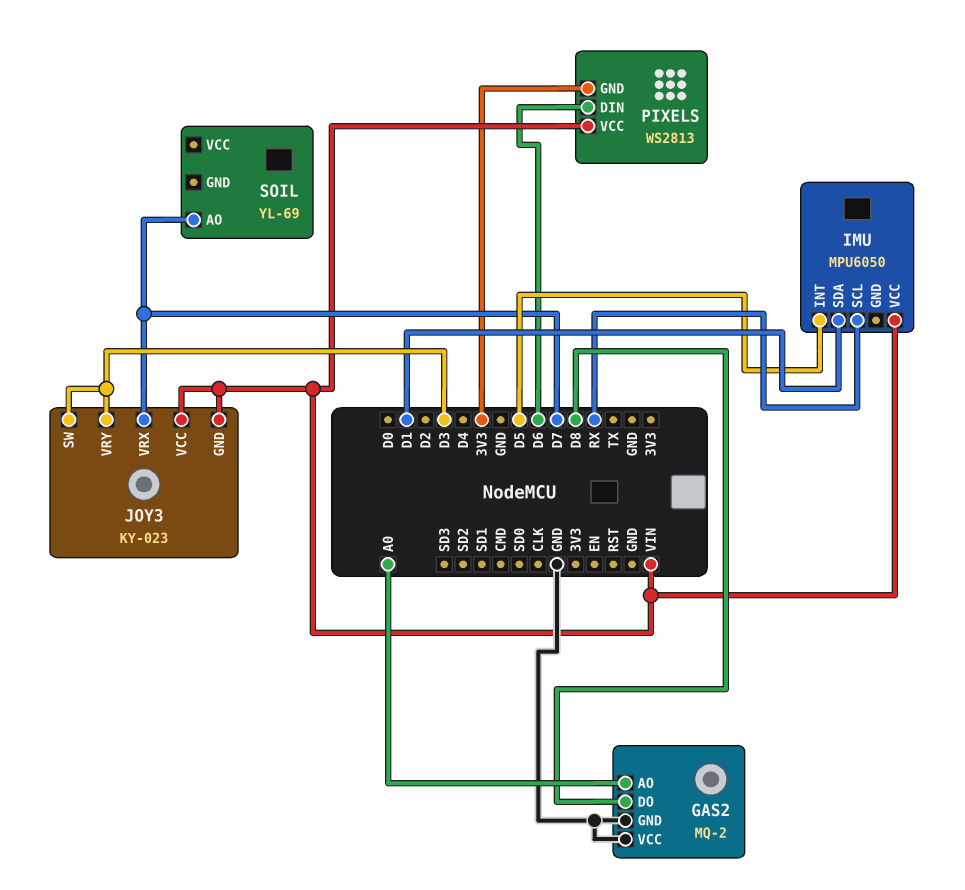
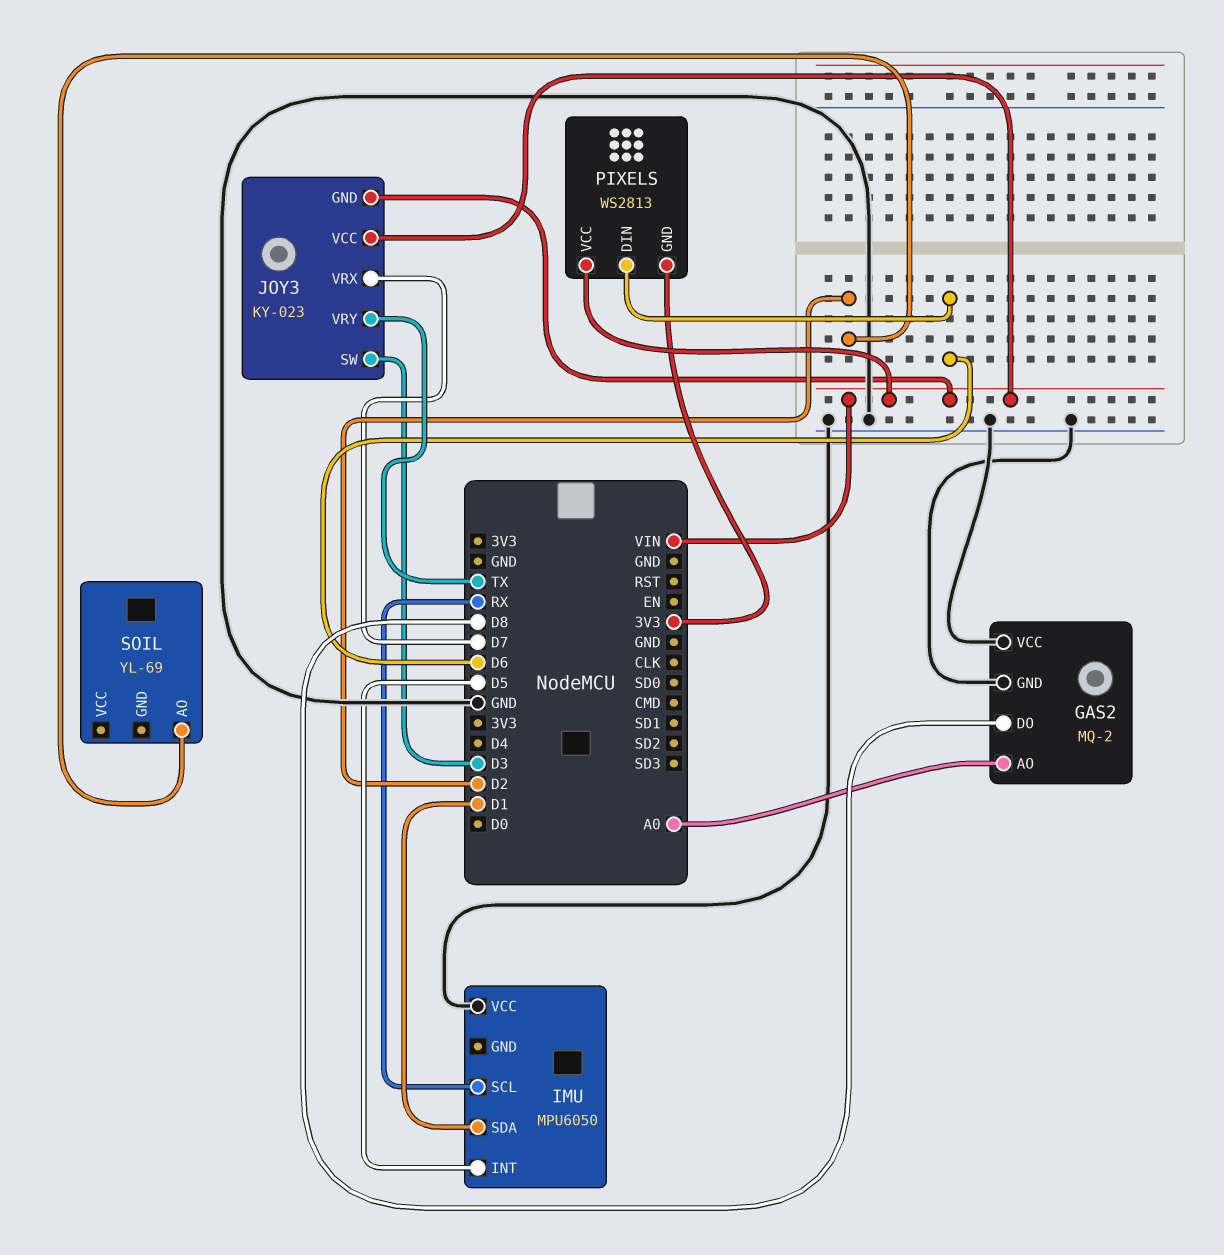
IMU pin VCC: VIN -> GND
JOY3 pin VRY: D3 -> TX
SOIL pin AO: D7 -> D2

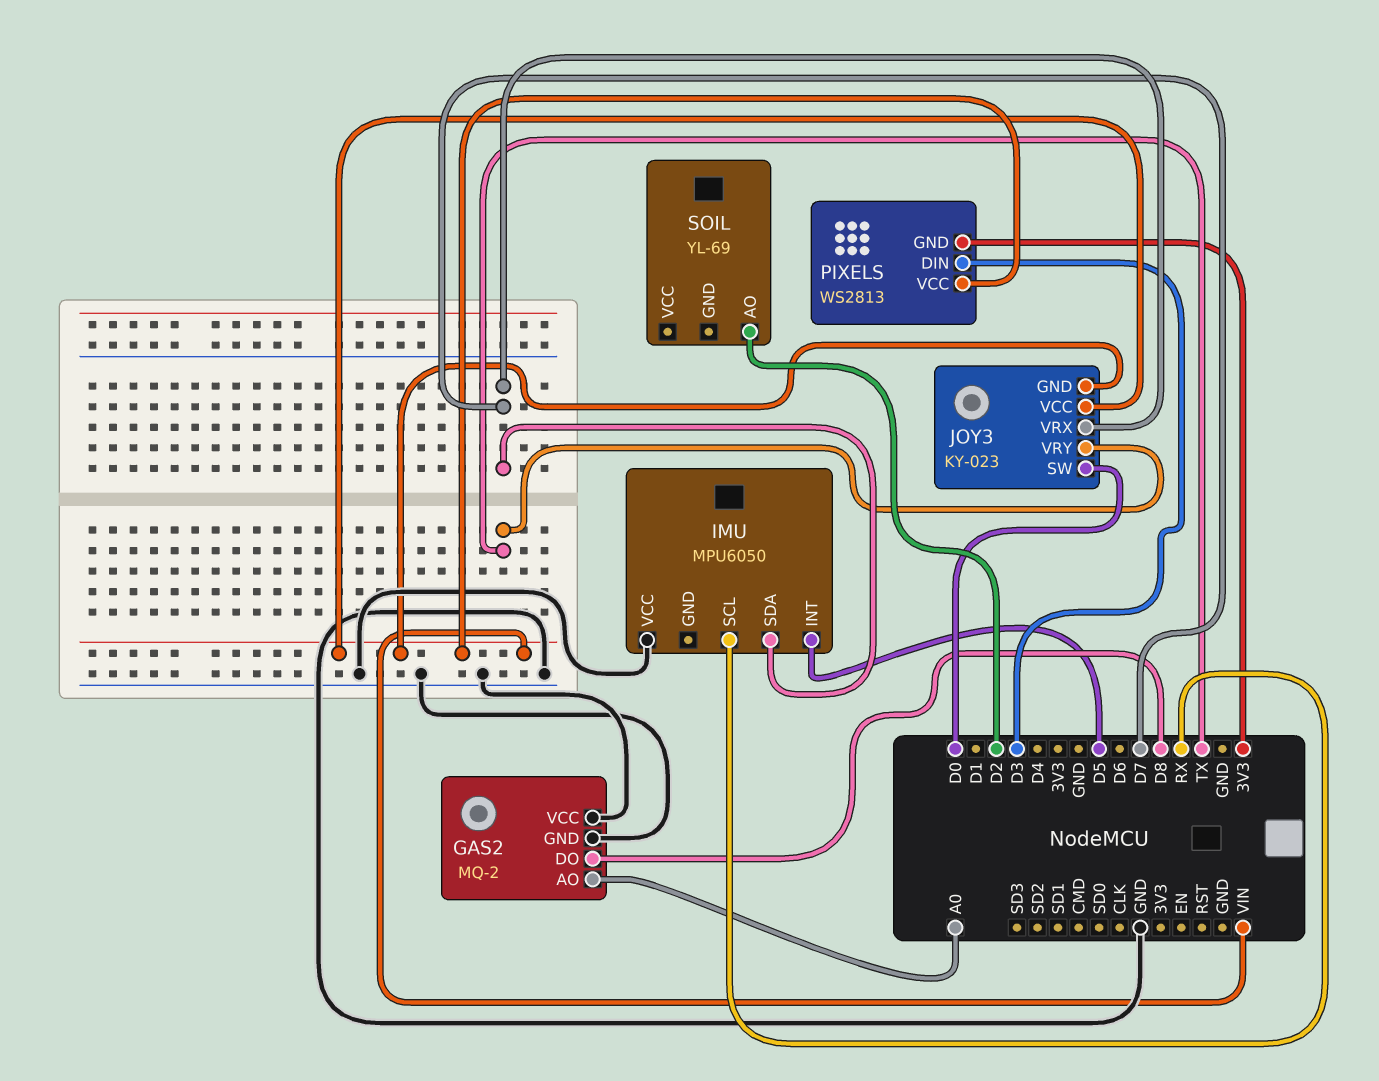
IMU pin SDA: D1 -> D7
JOY3 pin SW: D3 -> D0
PIXELS pin DIN: D6 -> D3

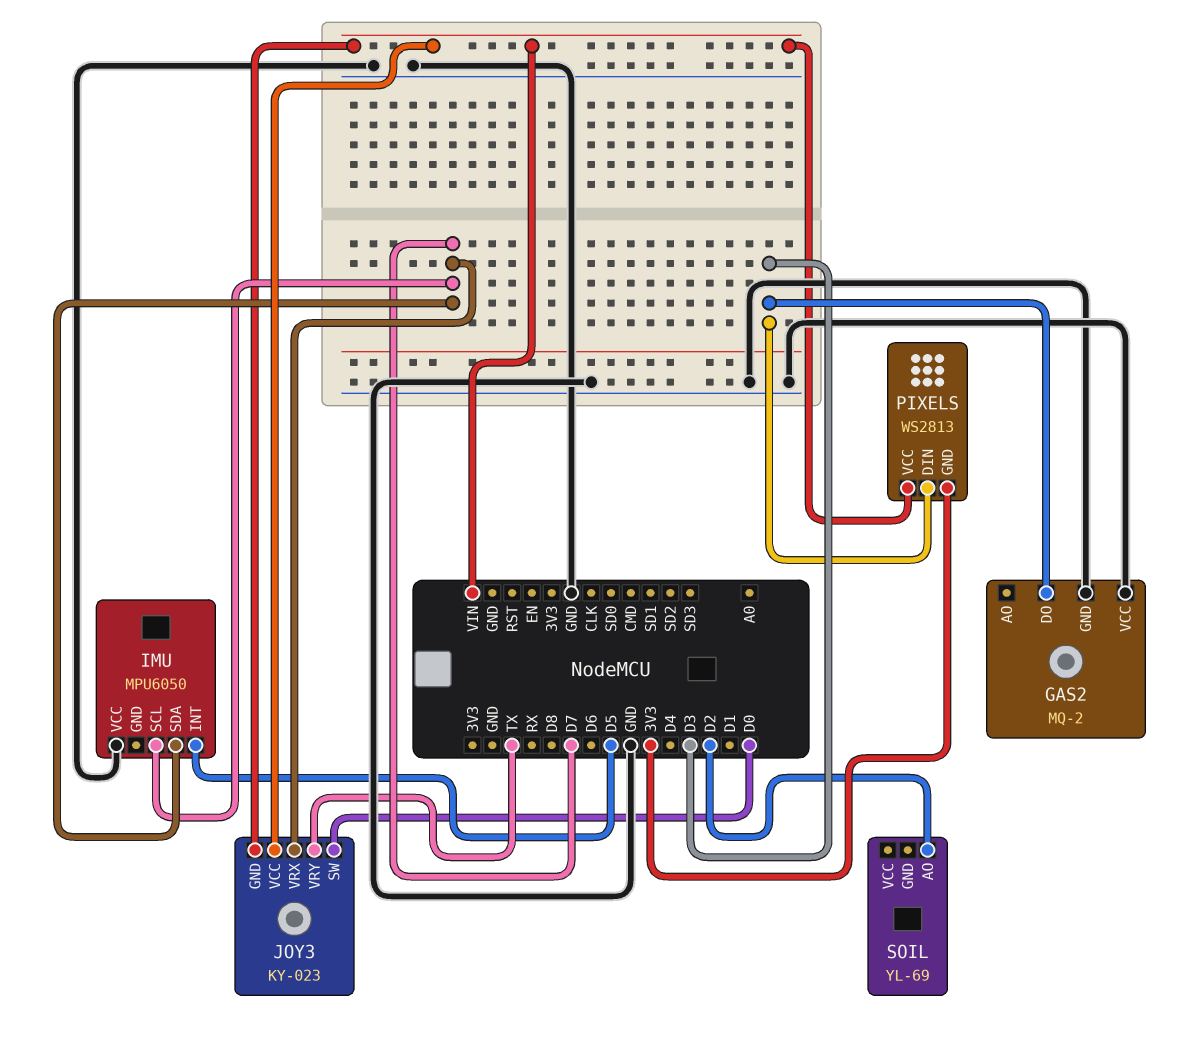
GAS2 pin AO: A0 -> none
GAS2 pin DO: D8 -> D3
IMU pin SCL: RX -> D7

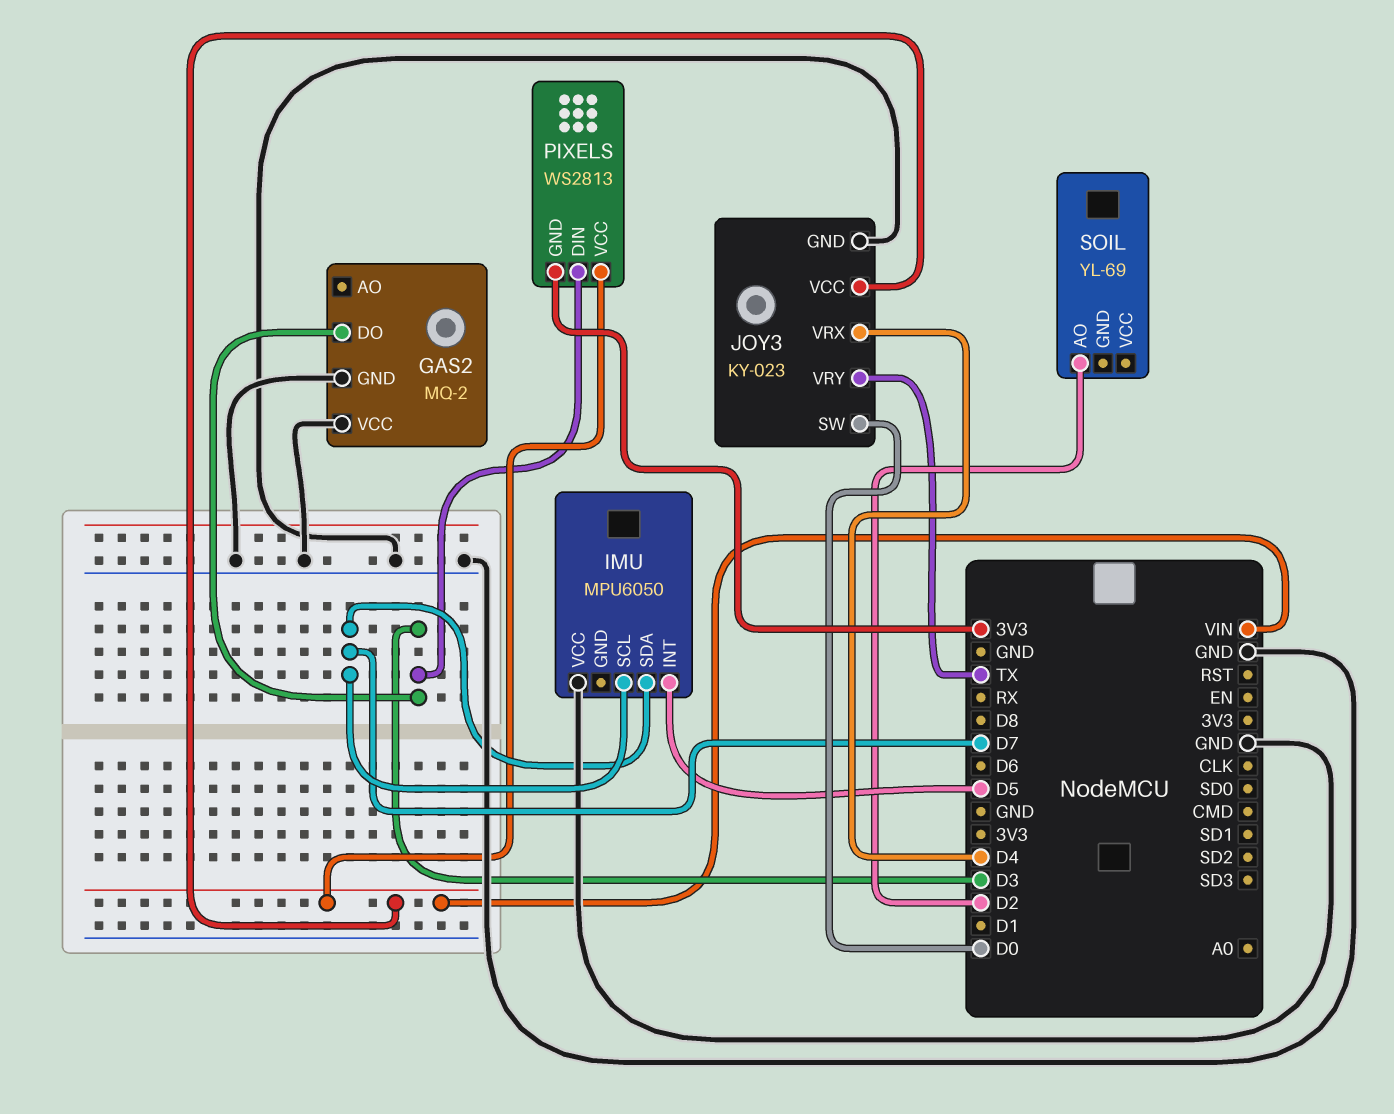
JOY3 pin GND: VIN -> GND
JOY3 pin VRX: D7 -> D4

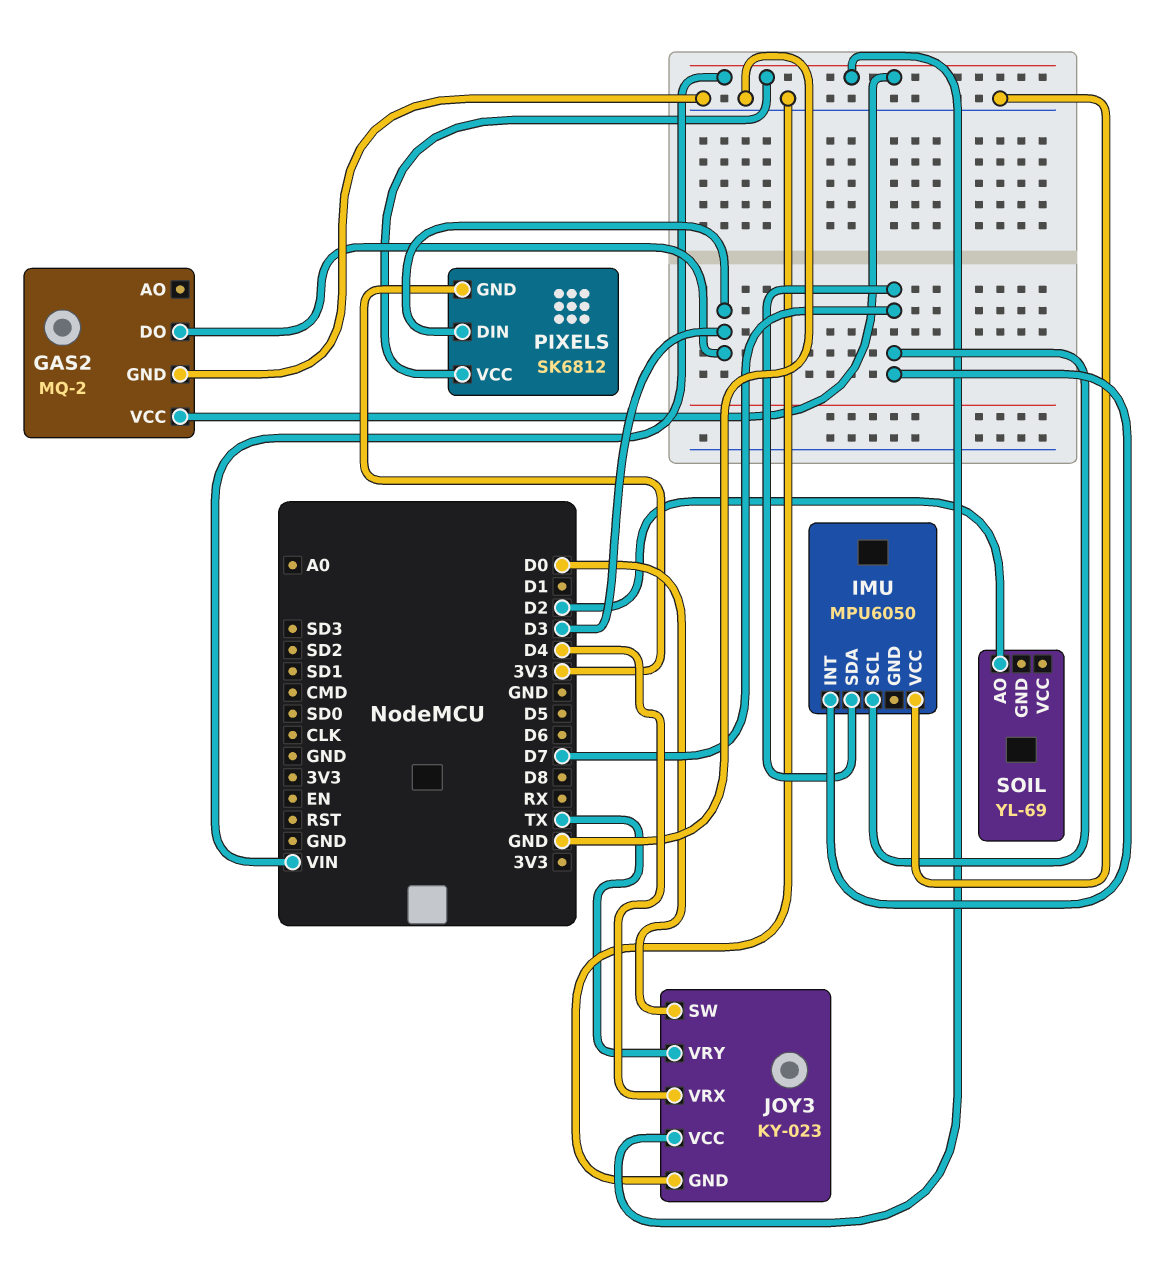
GAS2 pin VCC: GND -> VIN
IMU pin INT: D5 -> D7
PIXELS: WS2813 -> SK6812

